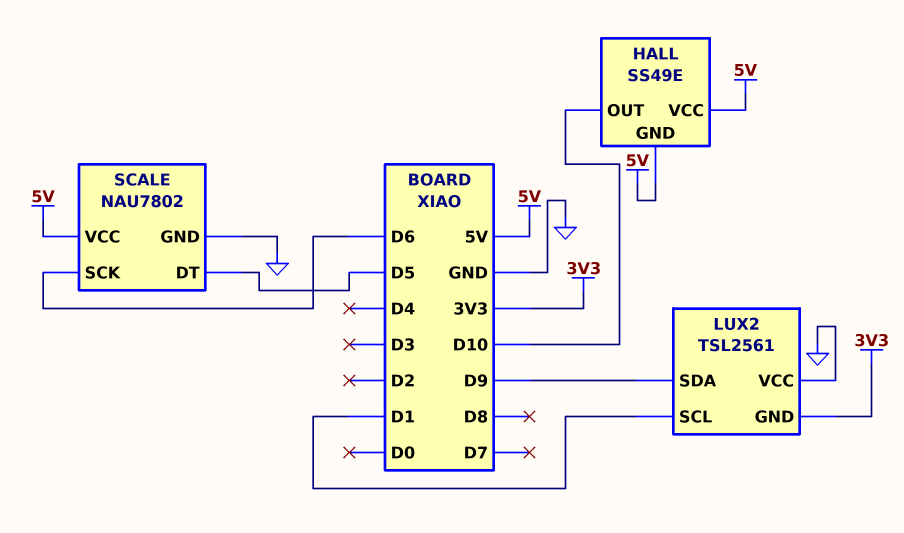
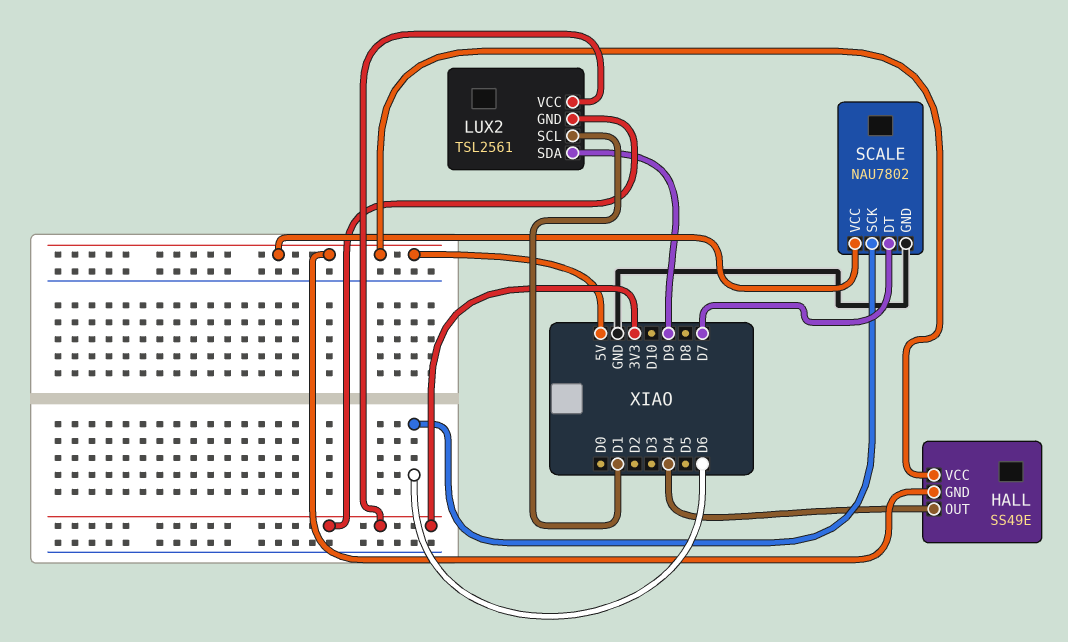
HALL pin OUT: D10 -> D4
LUX2 pin VCC: GND -> 3V3
SCALE pin DT: D5 -> D7

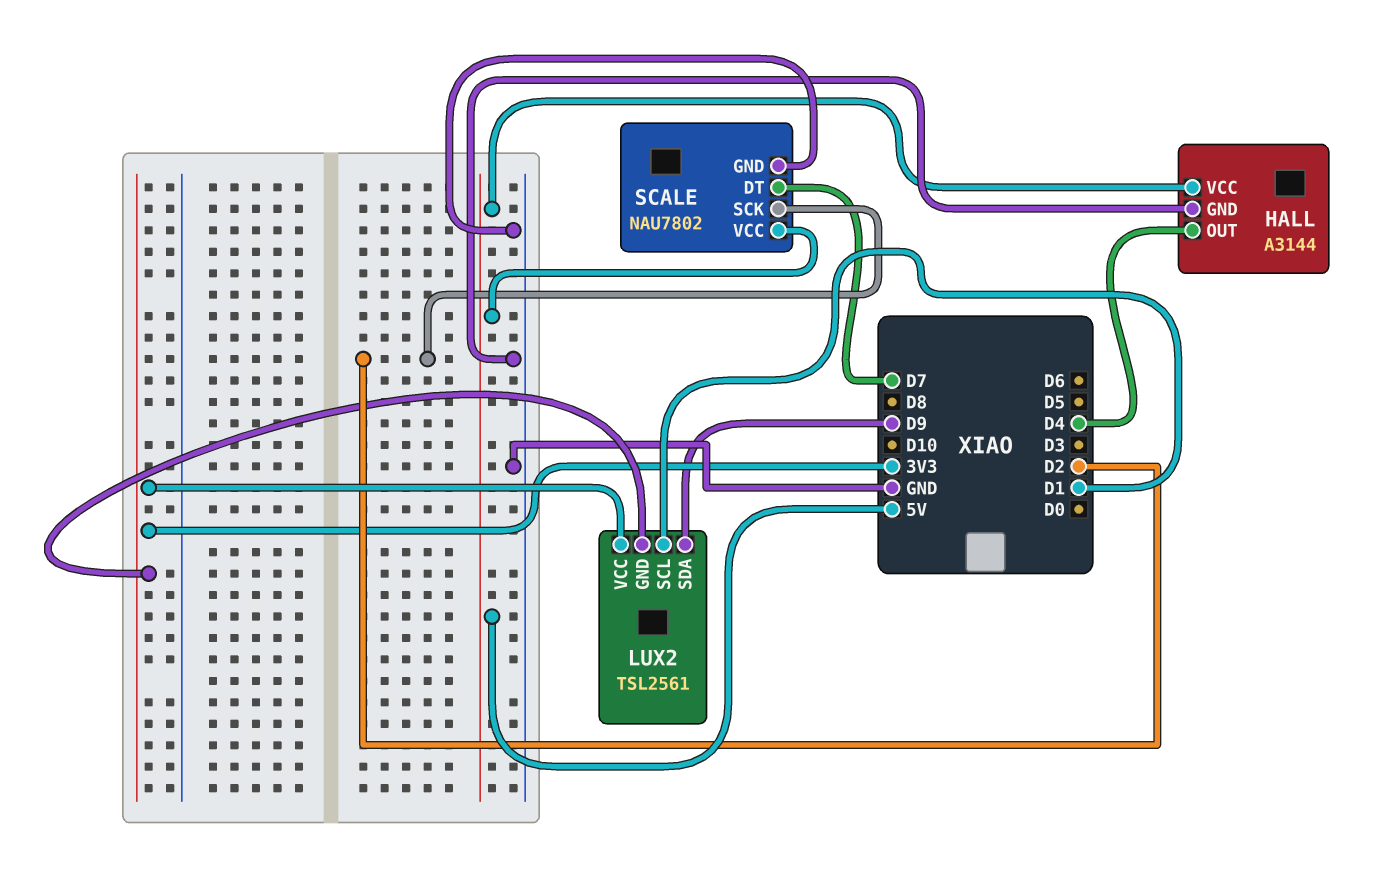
HALL: SS49E -> A3144
HALL pin GND: 5V -> GND
SCALE pin SCK: D6 -> D2

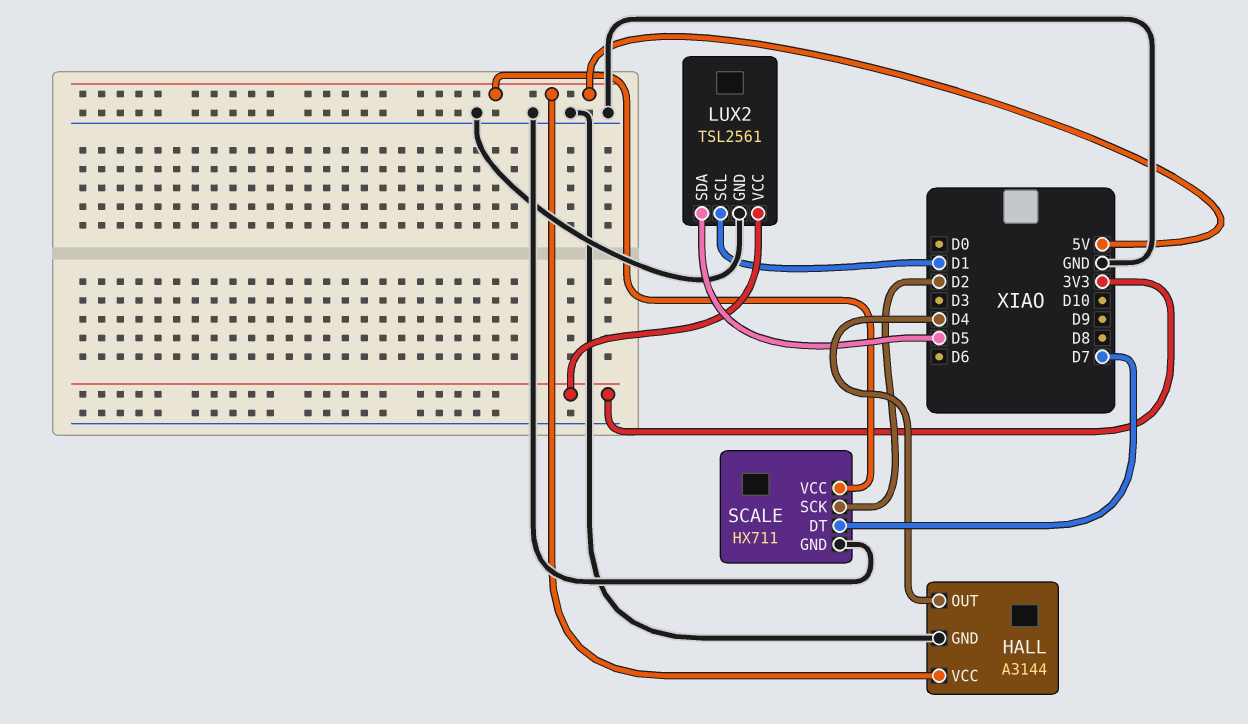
LUX2 pin GND: 3V3 -> GND
LUX2 pin SDA: D9 -> D5
SCALE: NAU7802 -> HX711

